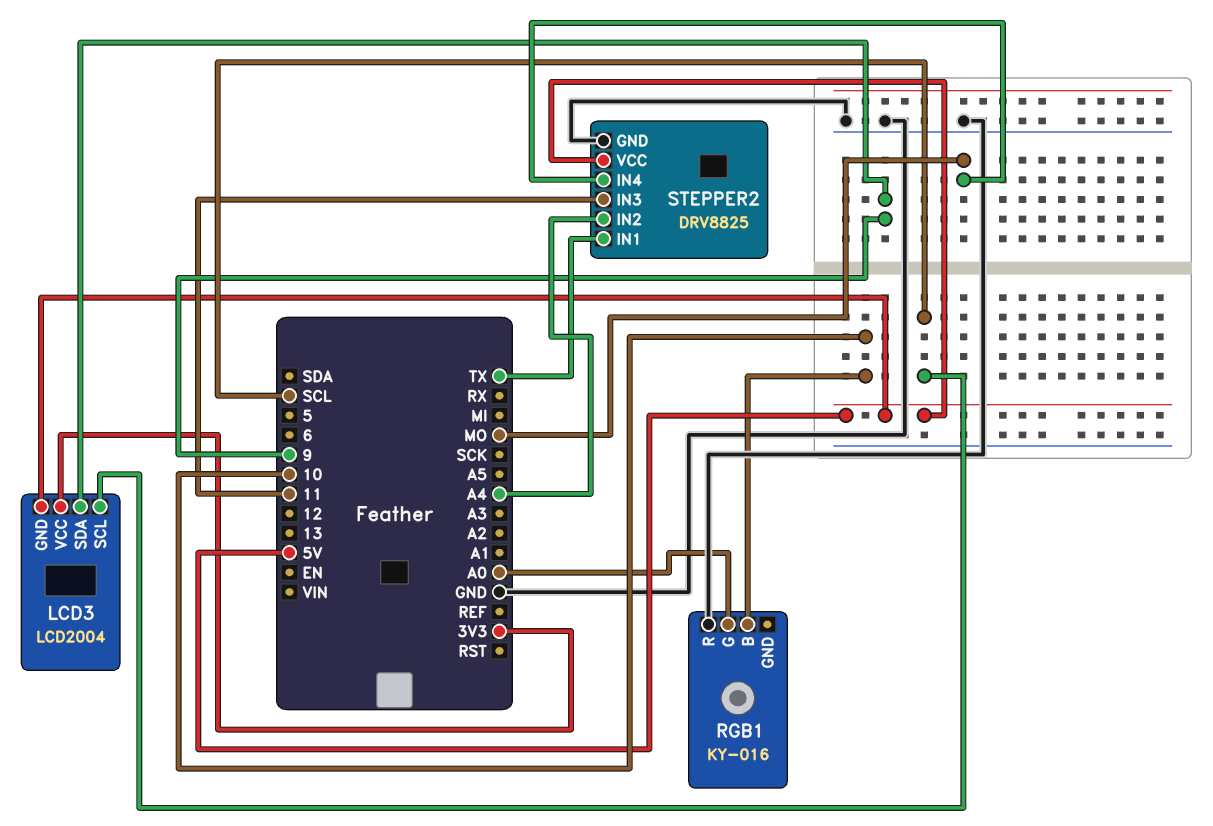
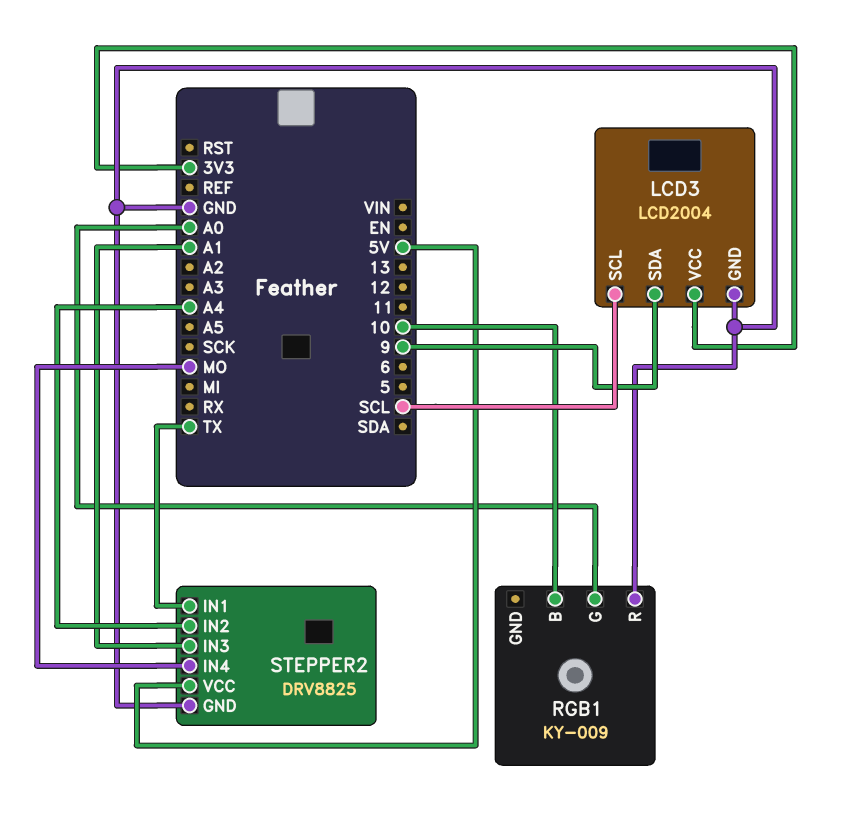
LCD3 pin GND: 5V -> GND
RGB1: KY-016 -> KY-009
STEPPER2 pin IN3: 11 -> A1

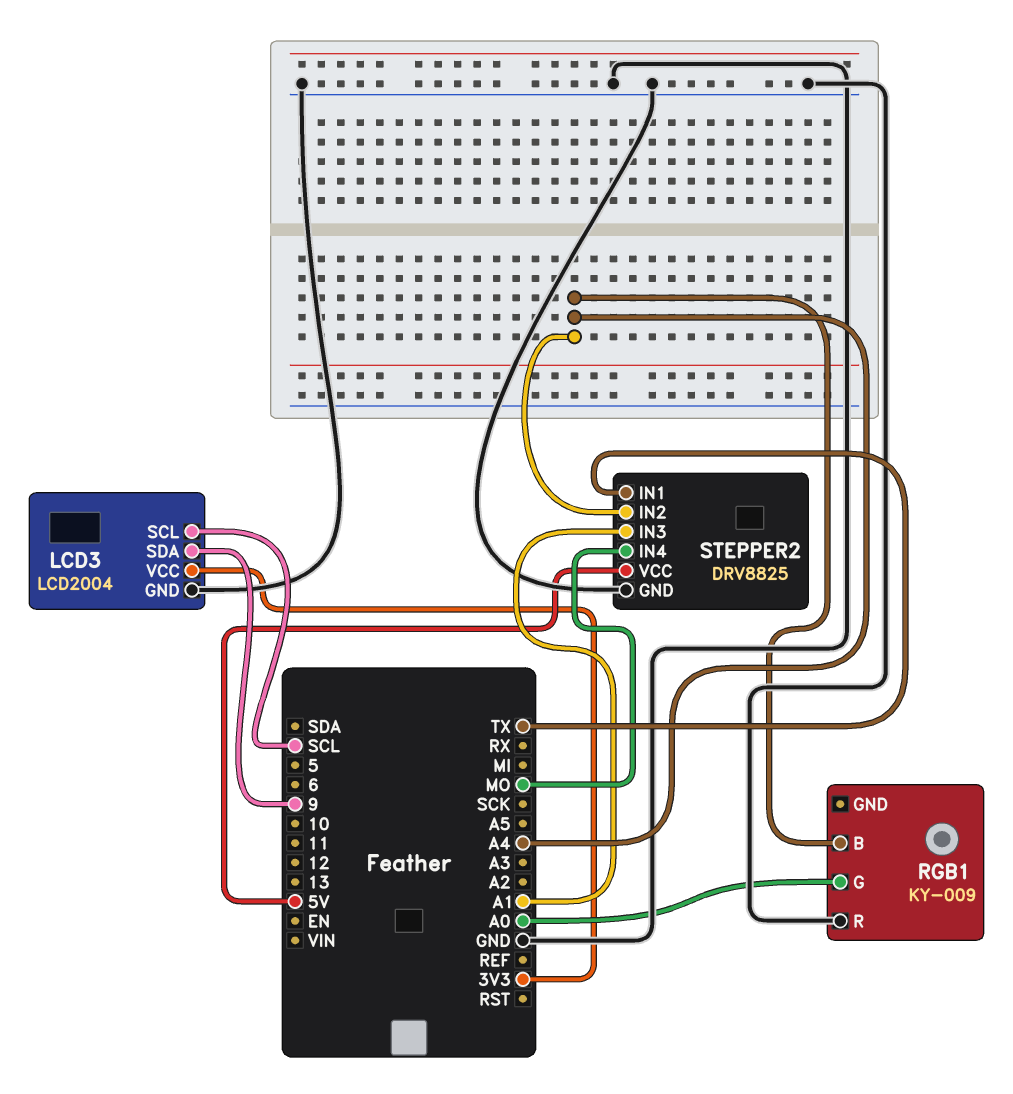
RGB1 pin B: 10 -> A4

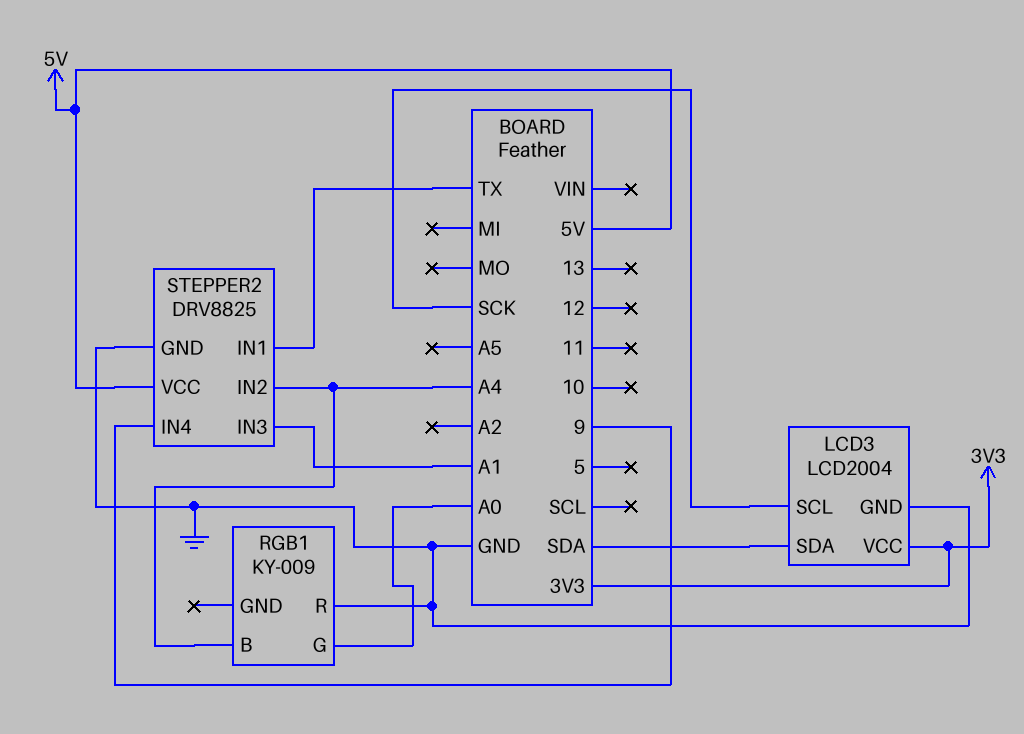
LCD3 pin SCL: SCL -> SCK
LCD3 pin SDA: 9 -> SDA
STEPPER2 pin IN4: MO -> 9

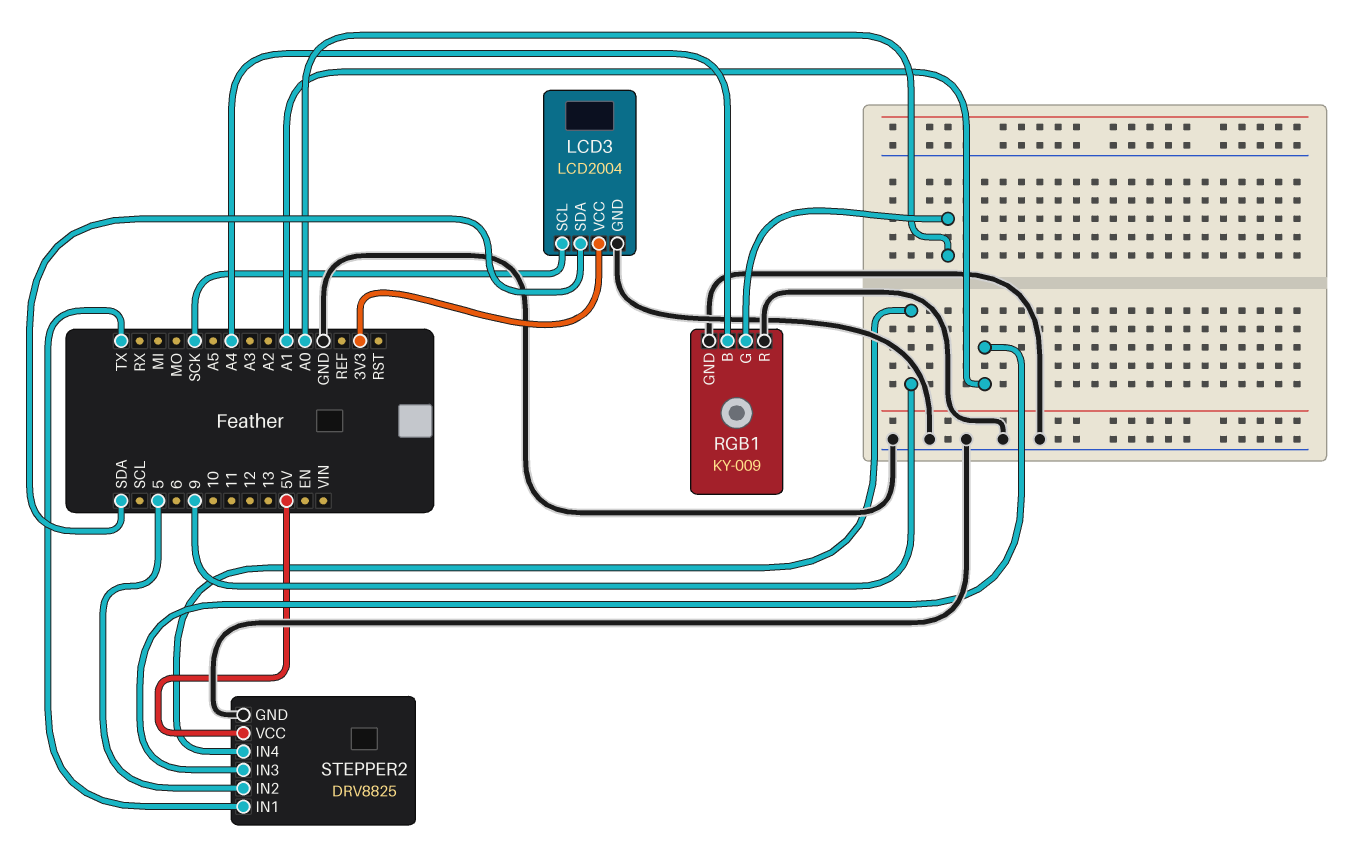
RGB1 pin GND: none -> GND
STEPPER2 pin IN2: A4 -> 5

